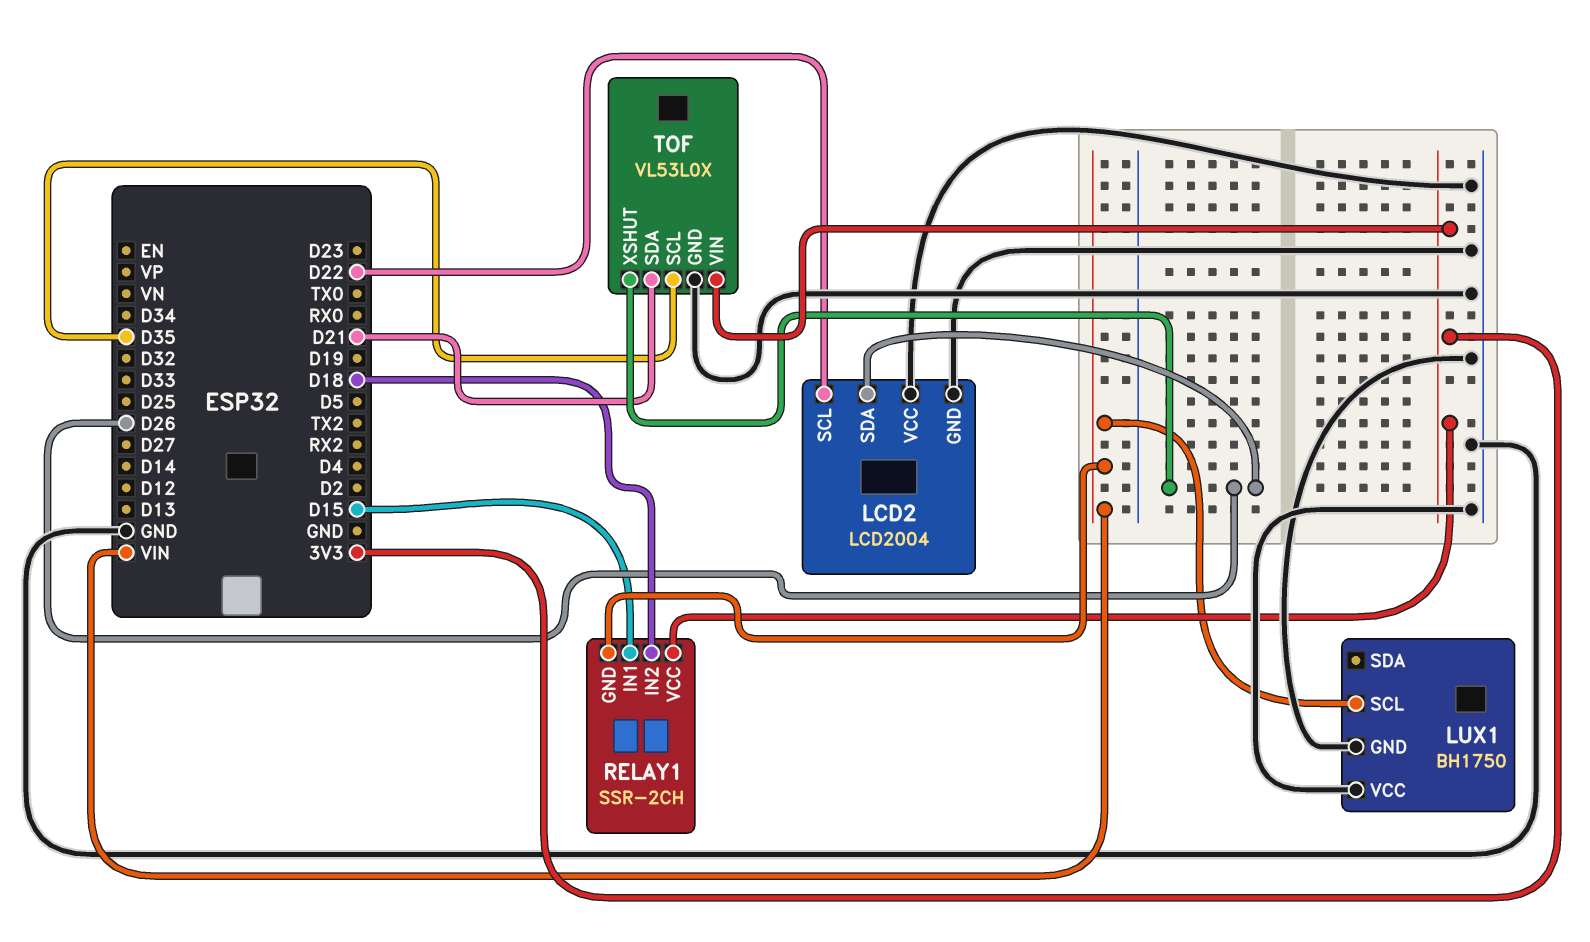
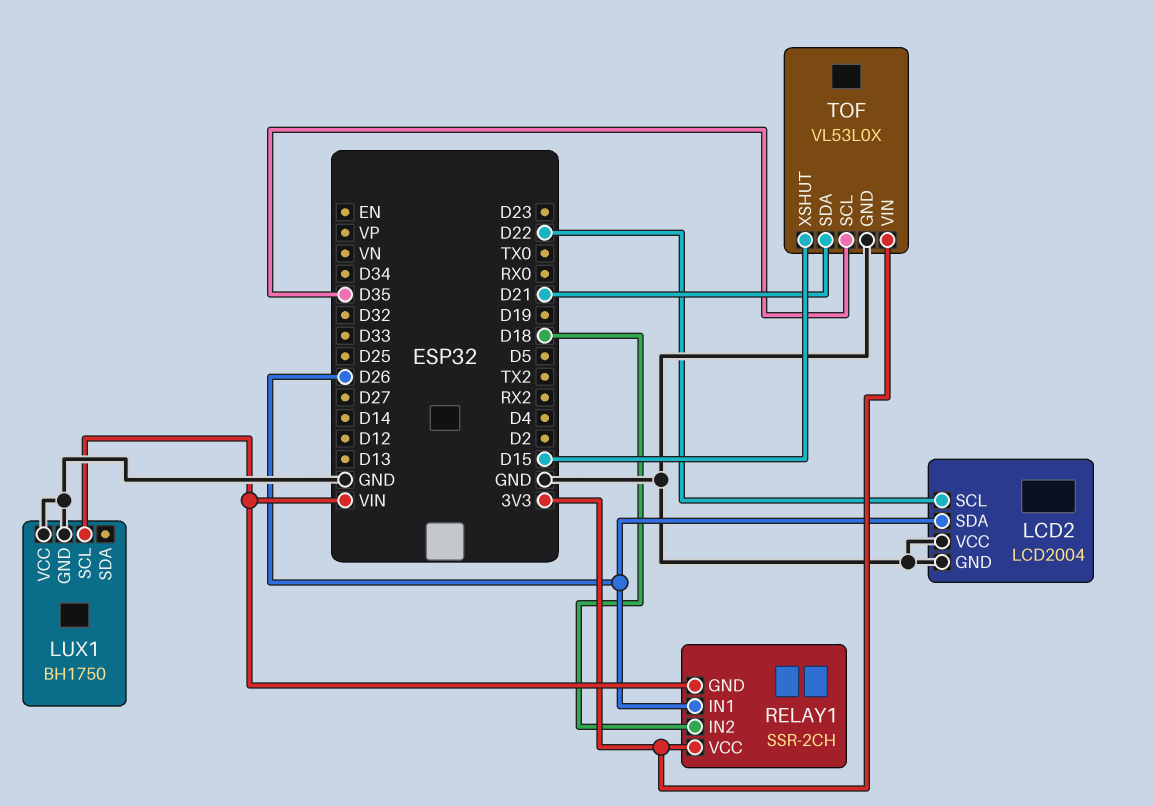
RELAY1 pin IN1: D15 -> D26
TOF pin XSHUT: D26 -> D15

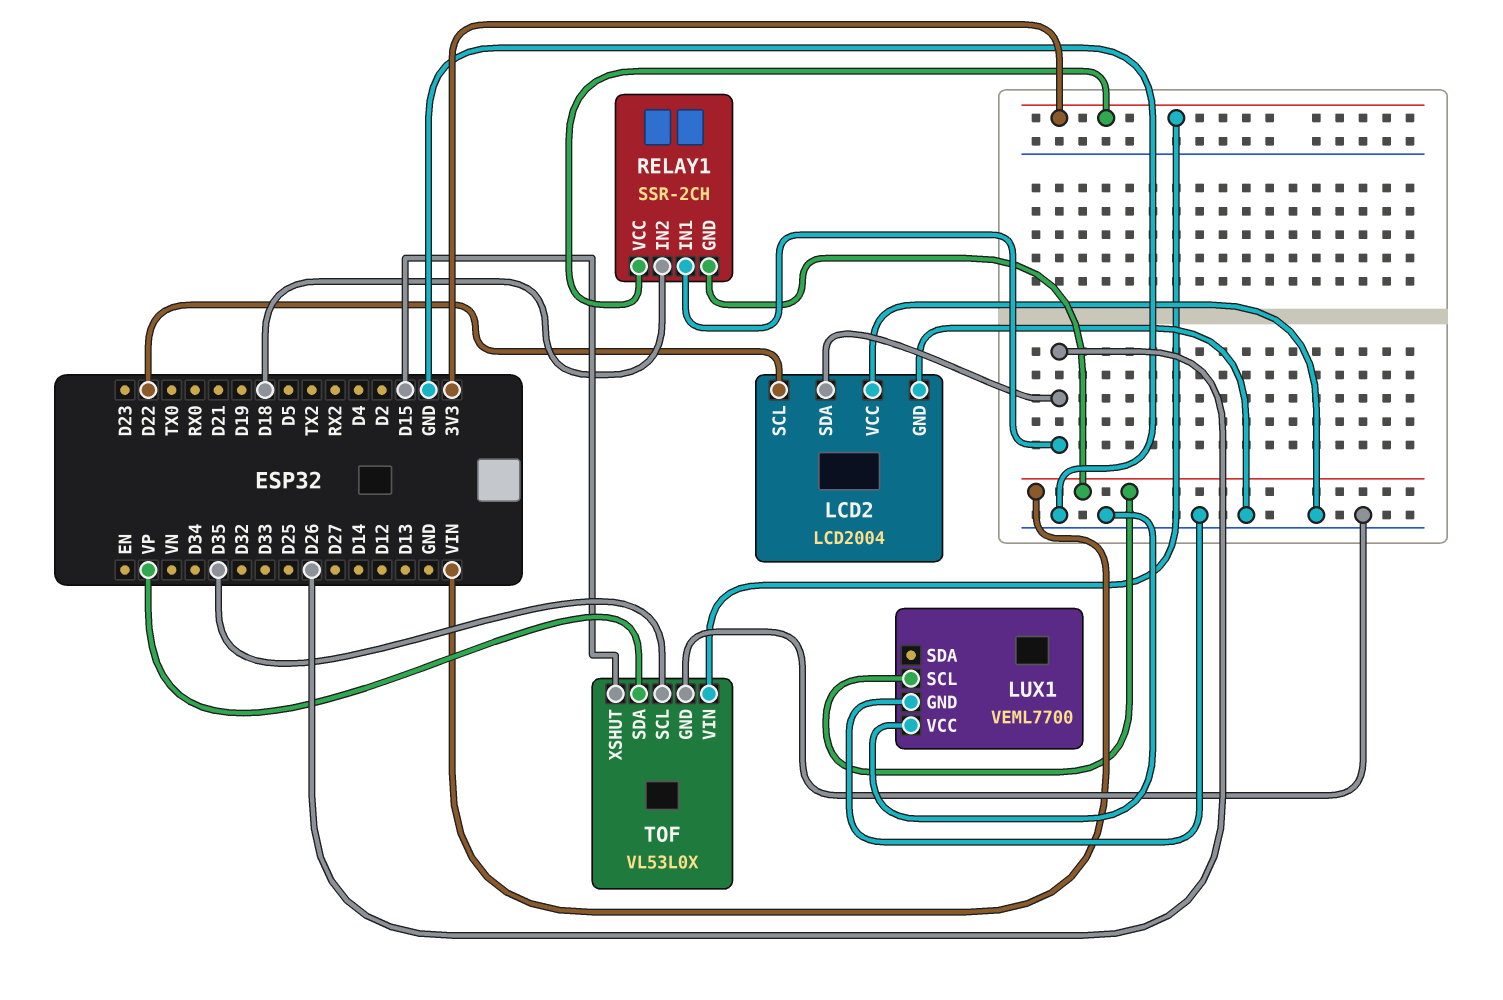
LUX1: BH1750 -> VEML7700
TOF pin SDA: D21 -> VP

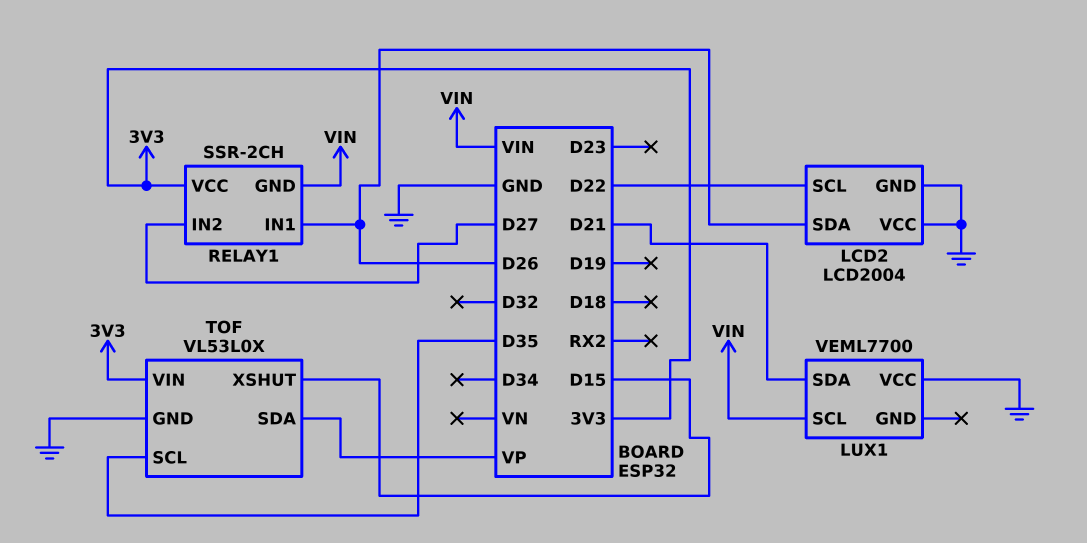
LUX1 pin GND: GND -> none
LUX1 pin SDA: none -> D21
RELAY1 pin IN2: D18 -> D27

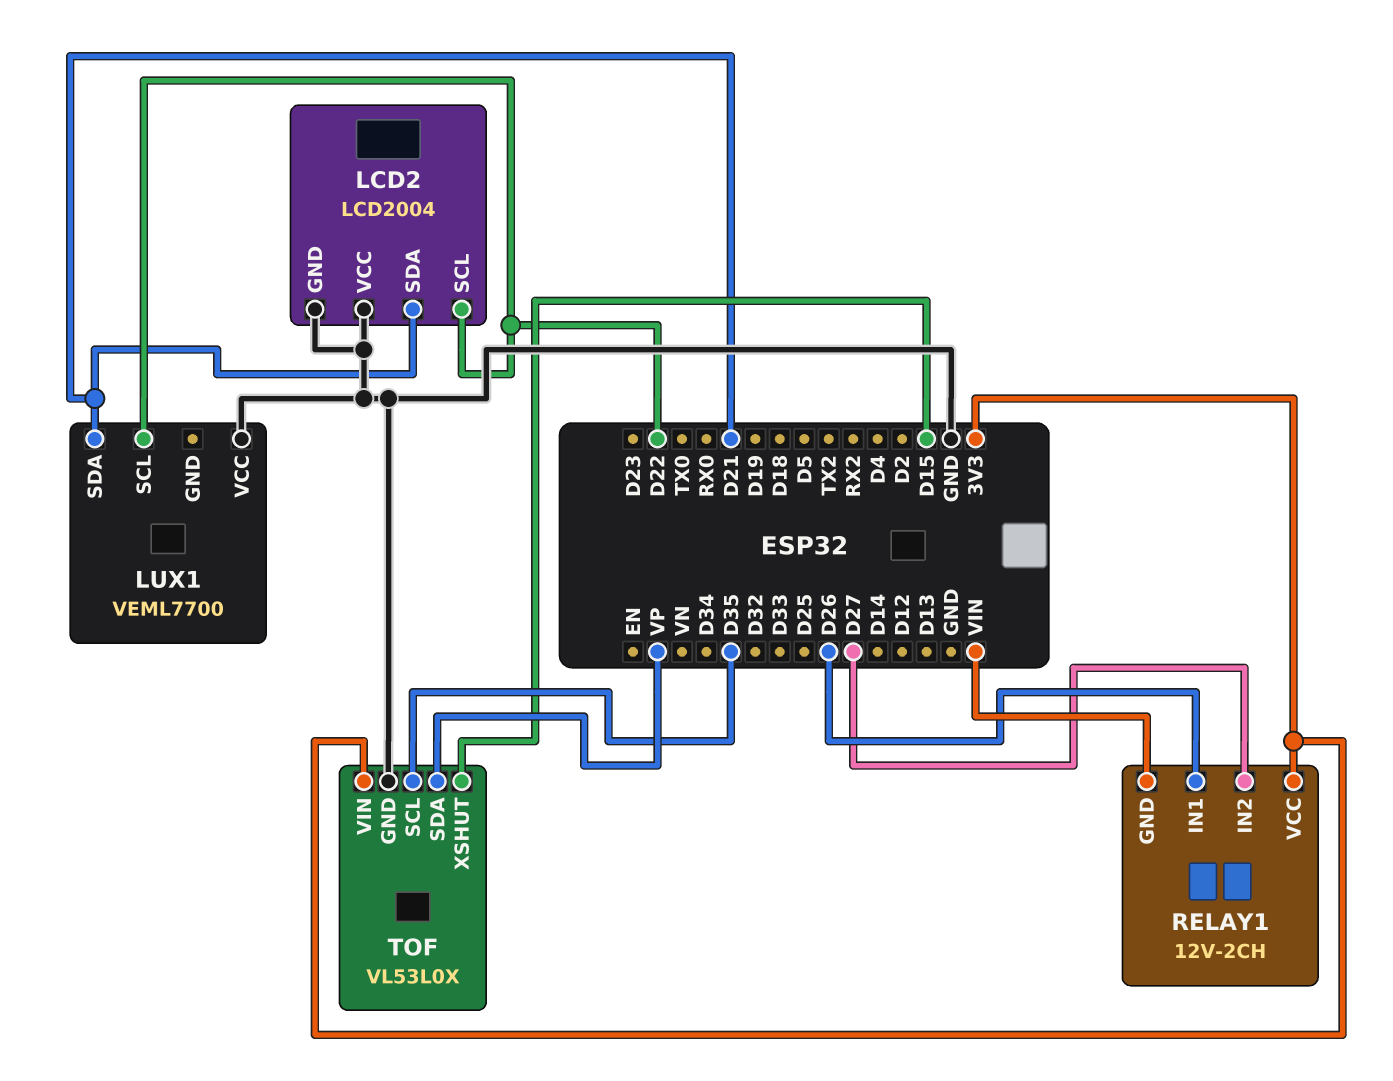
LCD2 pin SDA: D26 -> D21
LUX1 pin SCL: VIN -> D22
RELAY1: SSR-2CH -> 12V-2CH

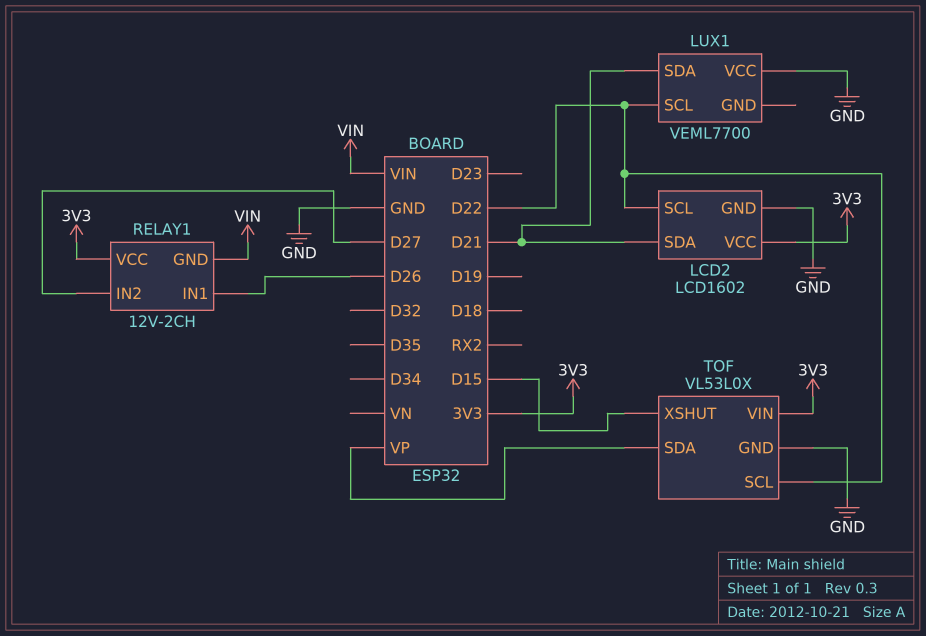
LCD2: LCD2004 -> LCD1602
LCD2 pin VCC: GND -> 3V3
TOF pin SCL: D35 -> D22

